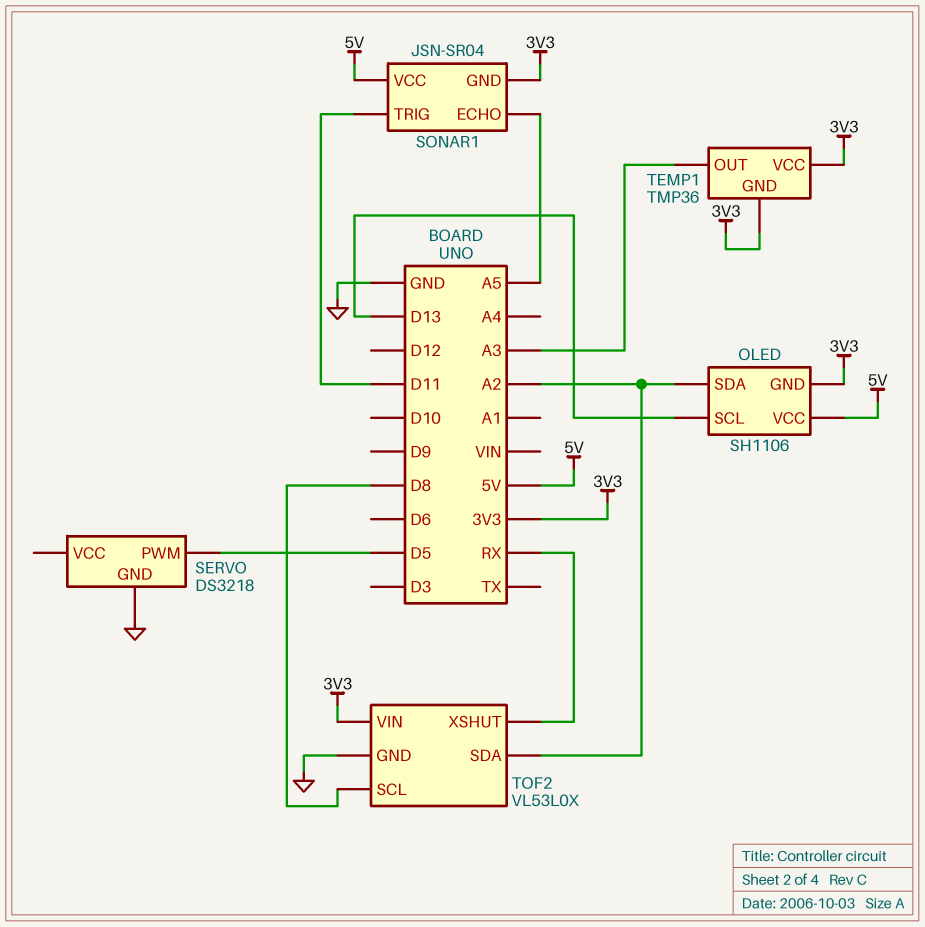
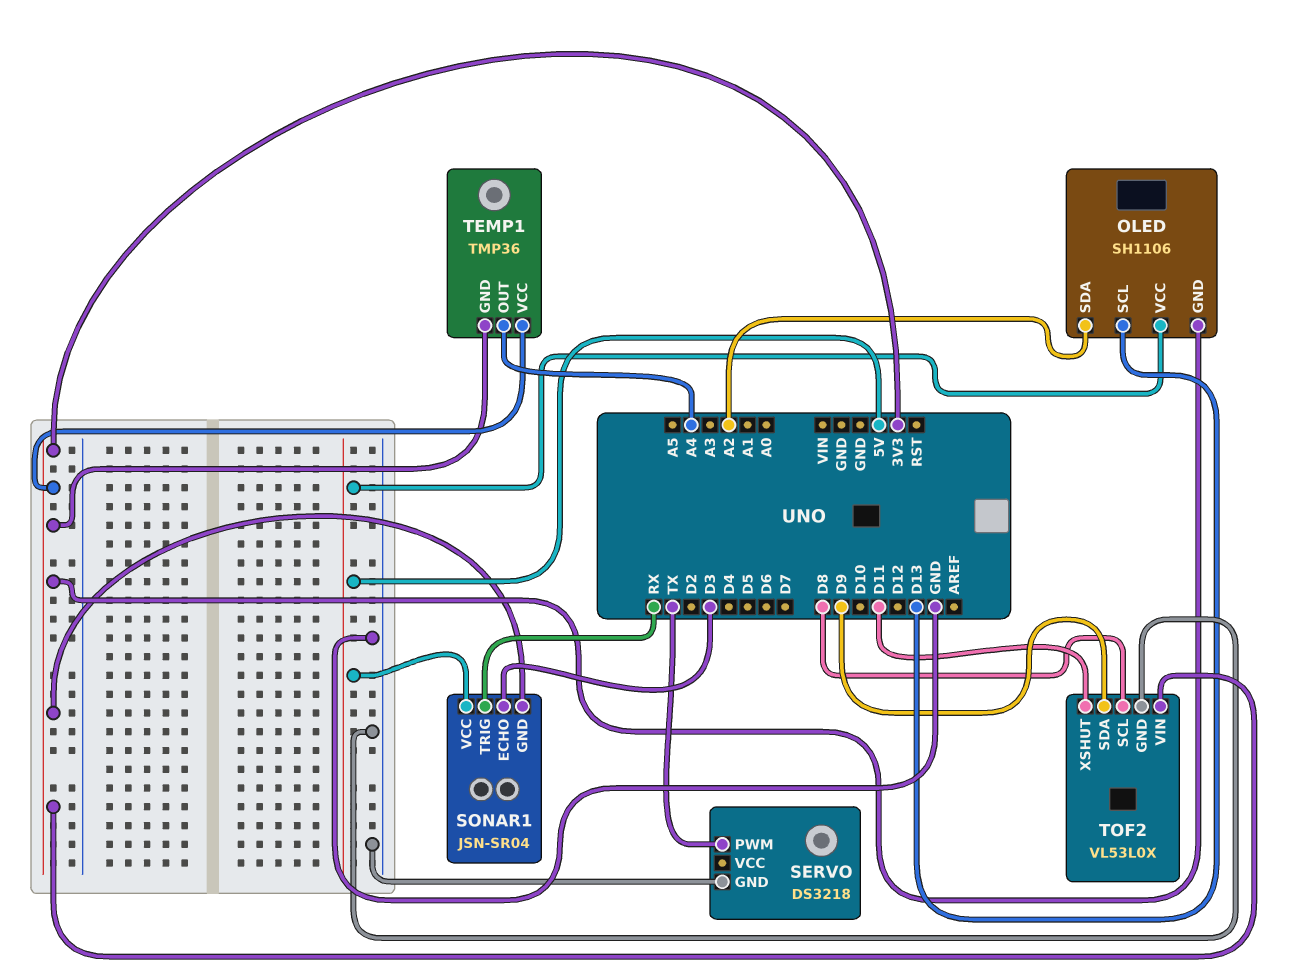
SERVO pin PWM: D5 -> TX
SONAR1 pin ECHO: A5 -> D3
SONAR1 pin TRIG: D11 -> RX
TEMP1 pin OUT: A3 -> A4
TOF2 pin SDA: A2 -> D9
TOF2 pin XSHUT: RX -> D11

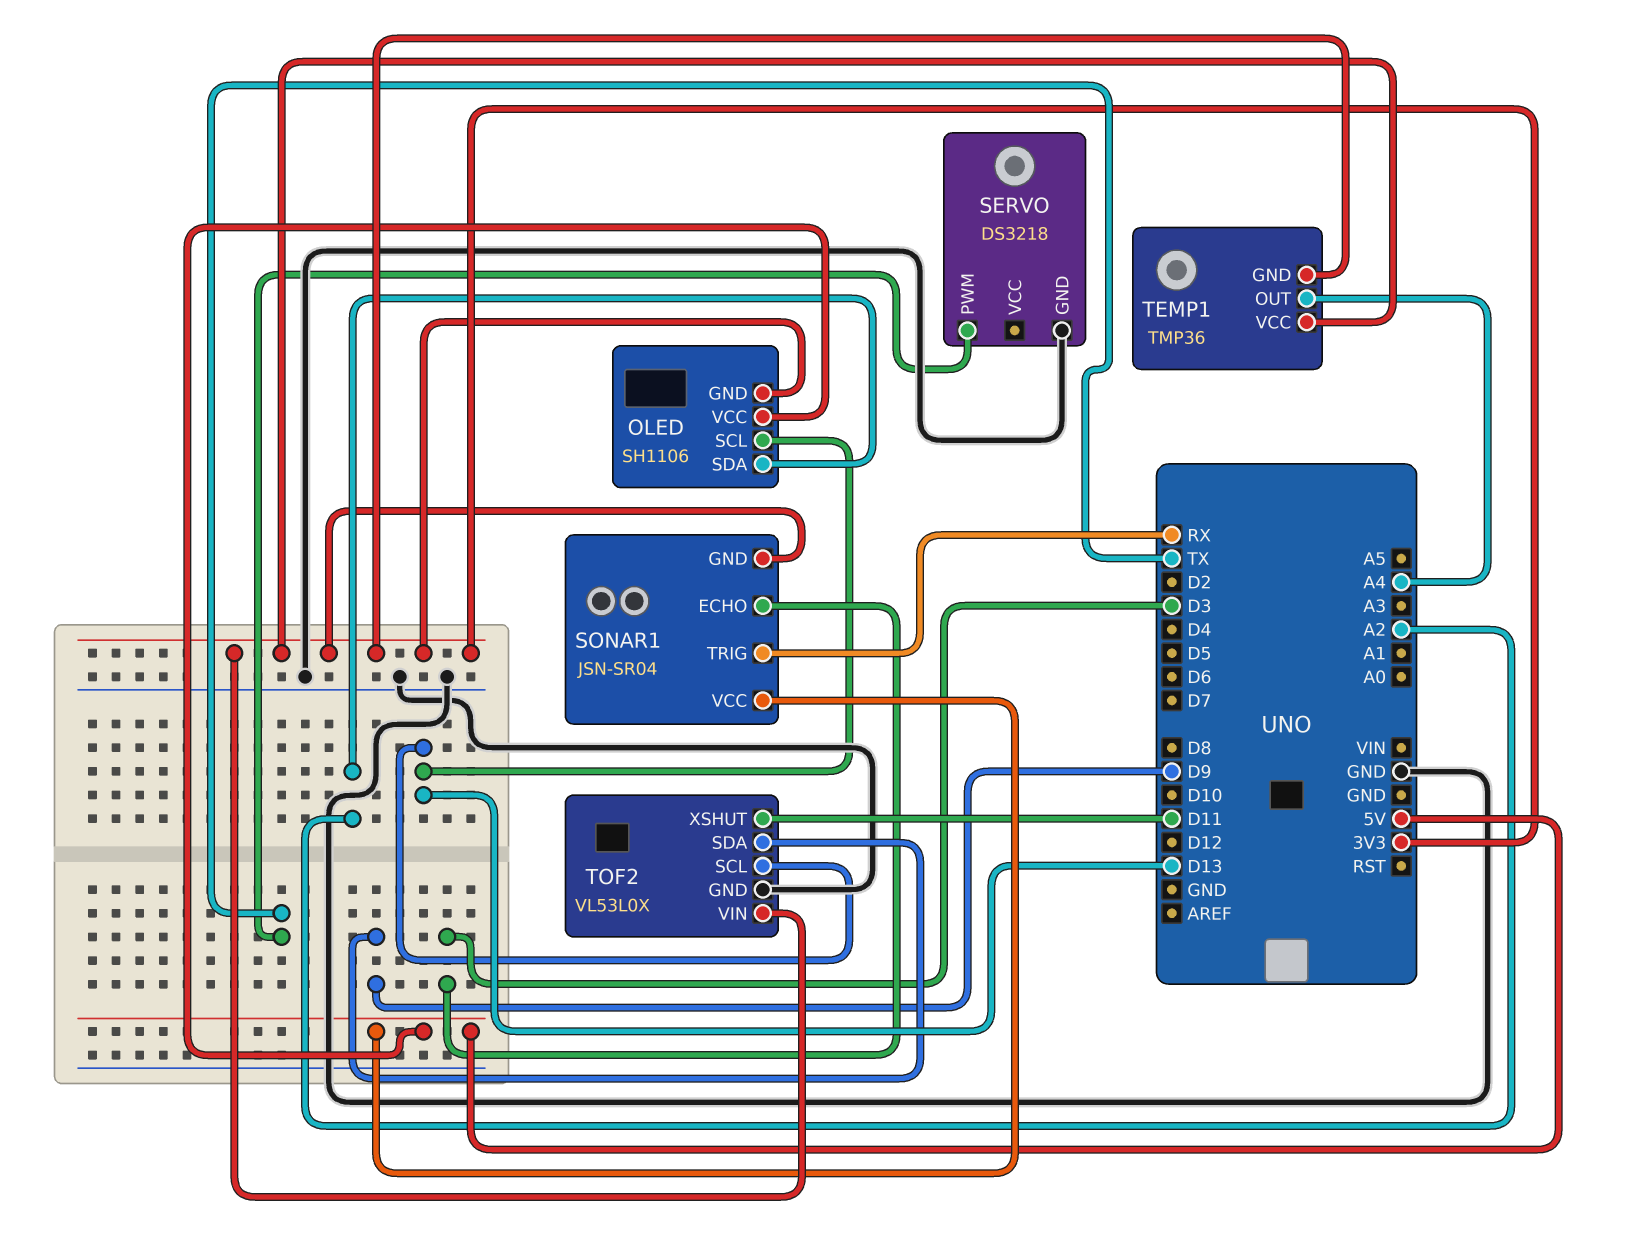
TOF2 pin SCL: D8 -> D13

